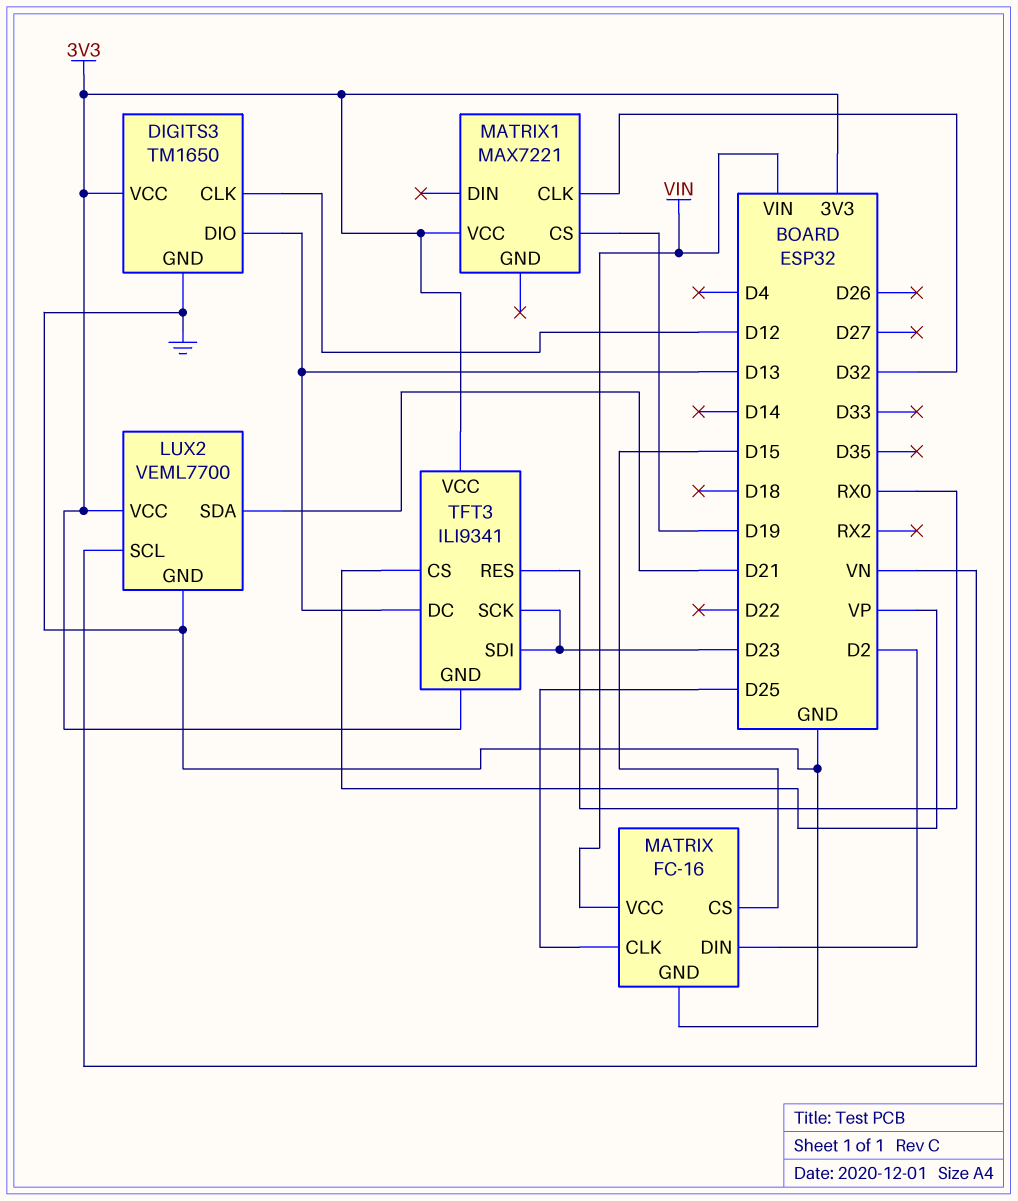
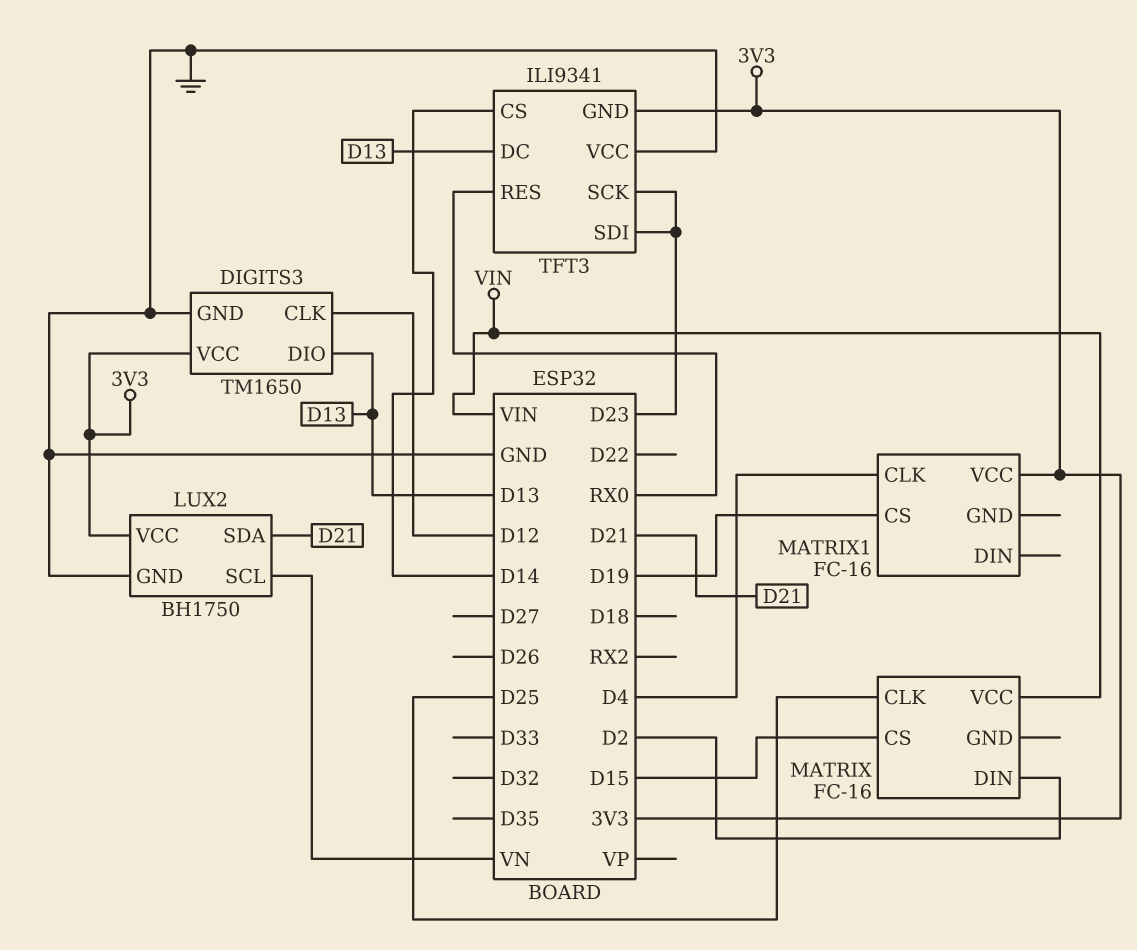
LUX2: VEML7700 -> BH1750
MATRIX pin GND: GND -> none
MATRIX1: MAX7221 -> FC-16
MATRIX1 pin CLK: D32 -> D4
TFT3 pin CS: VP -> D14
TFT3 pin VCC: 3V3 -> GND

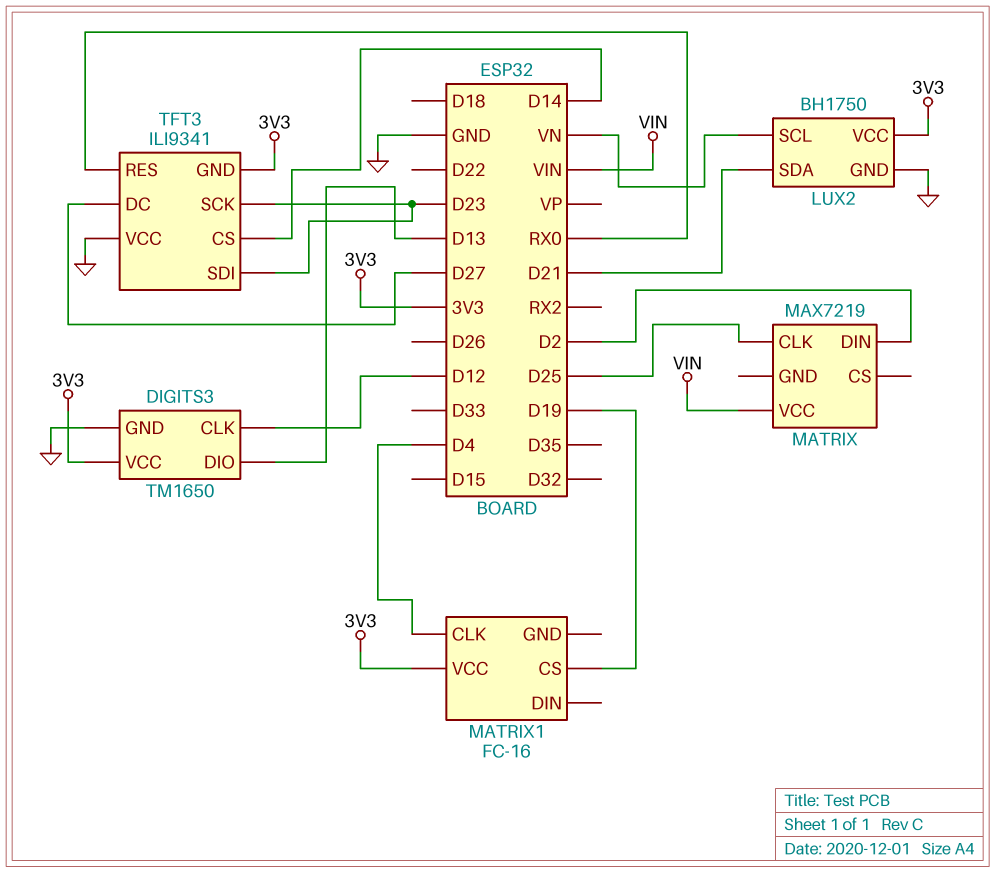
MATRIX: FC-16 -> MAX7219
MATRIX pin CS: D15 -> none
TFT3 pin DC: D13 -> D27

